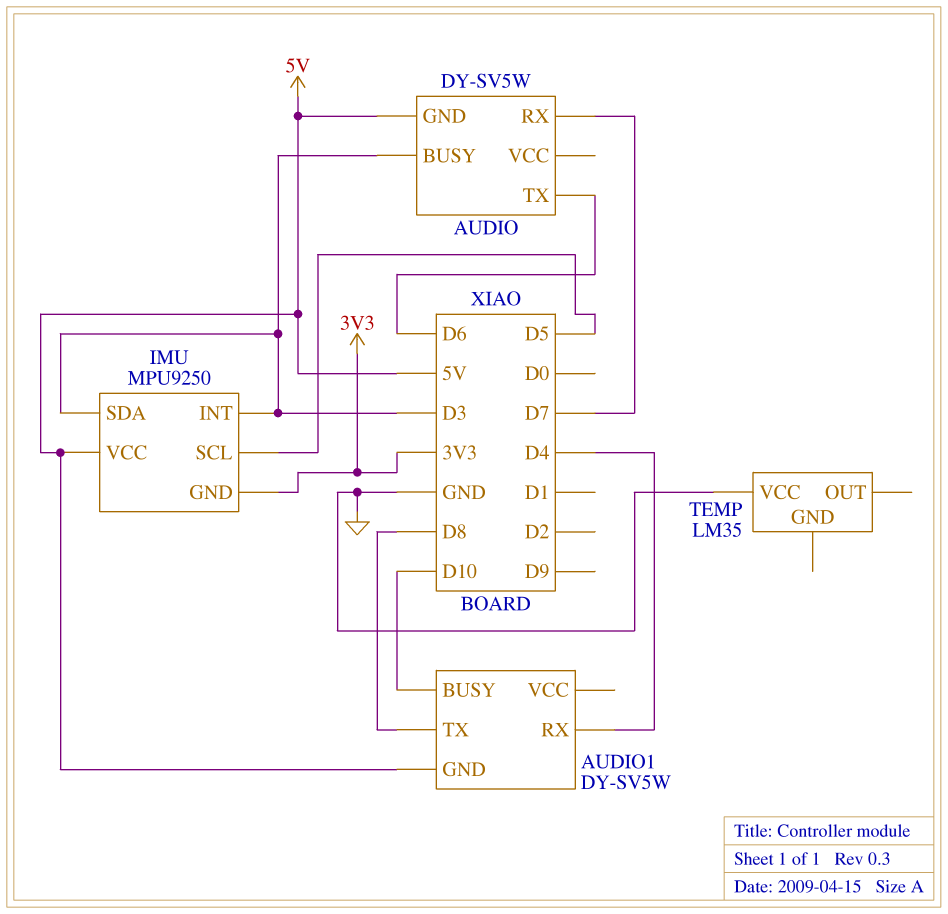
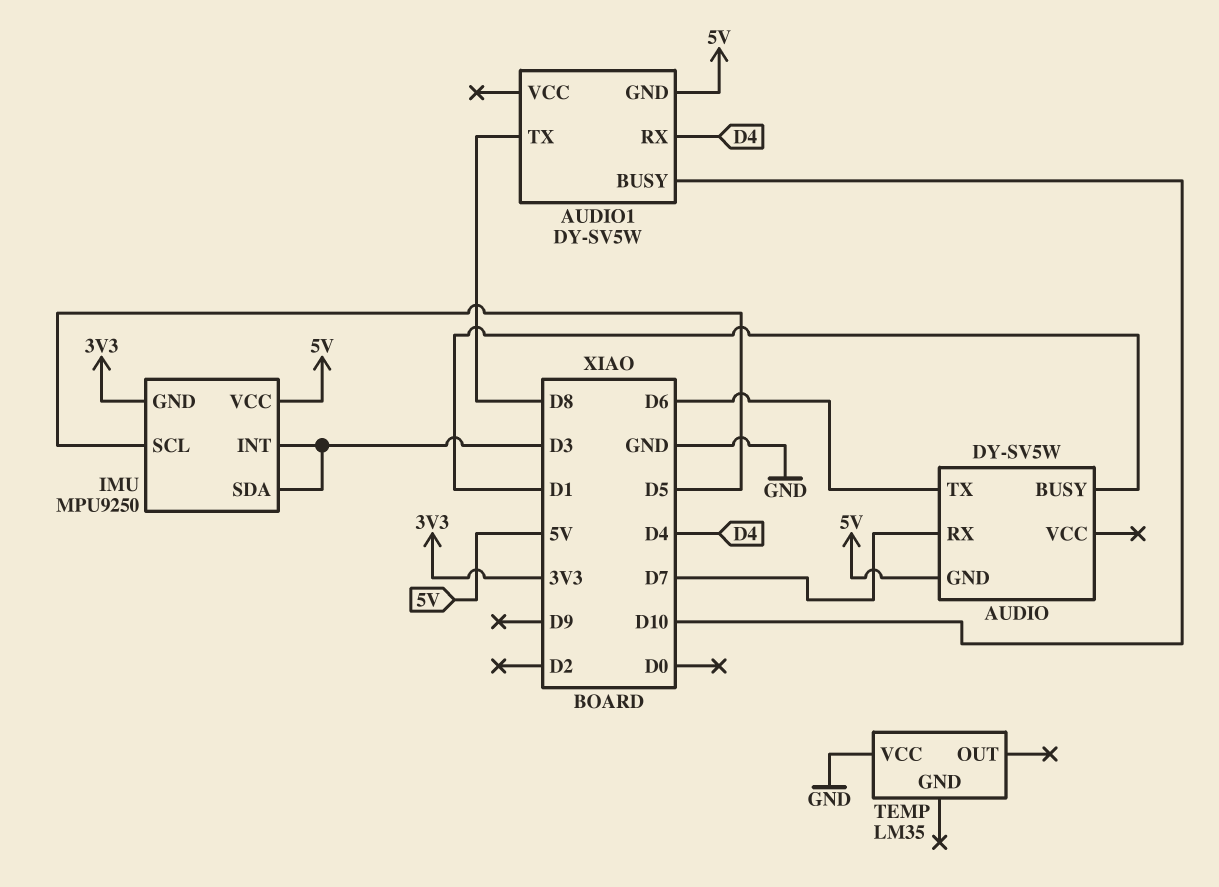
AUDIO pin BUSY: D3 -> D1

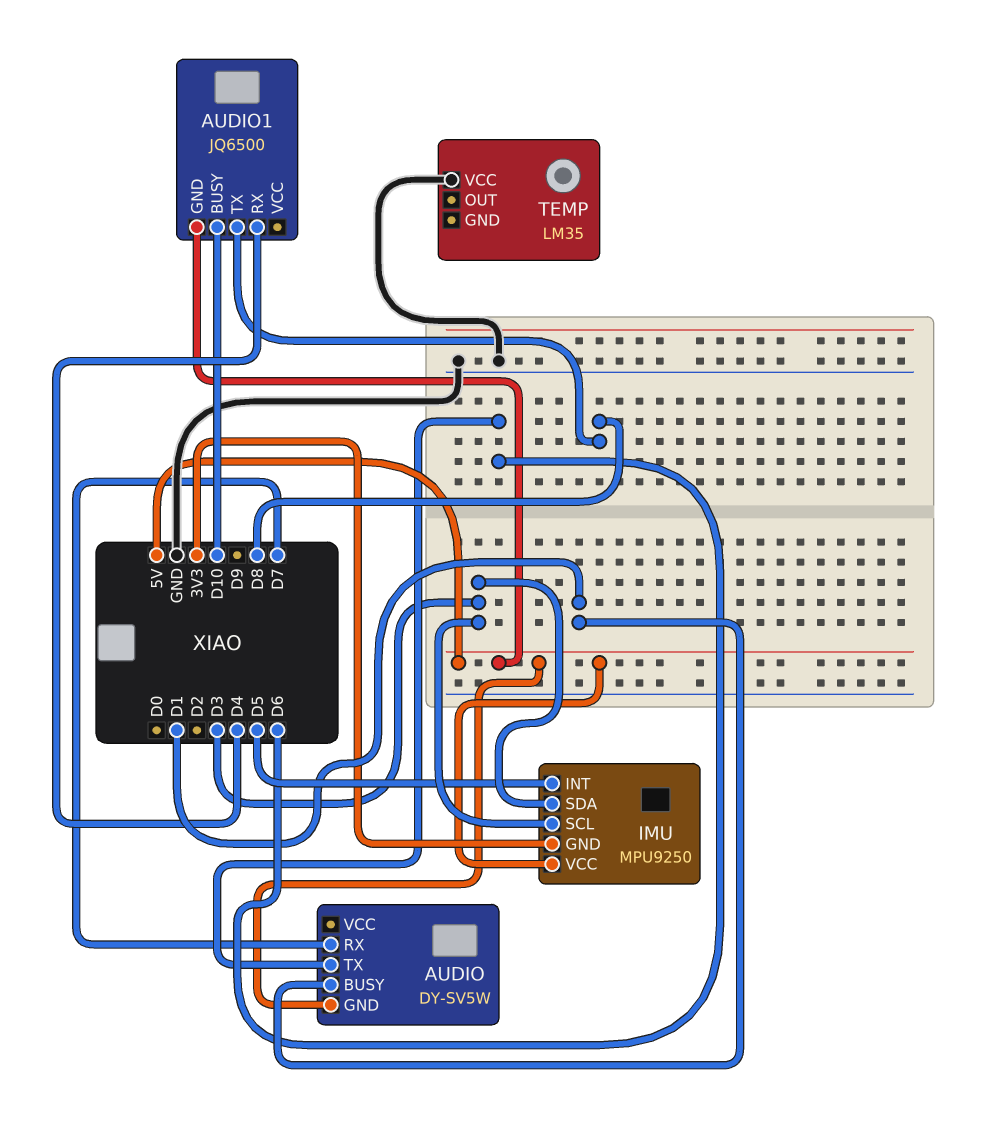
AUDIO1: DY-SV5W -> JQ6500
IMU pin INT: D3 -> D5
IMU pin SCL: D5 -> D3

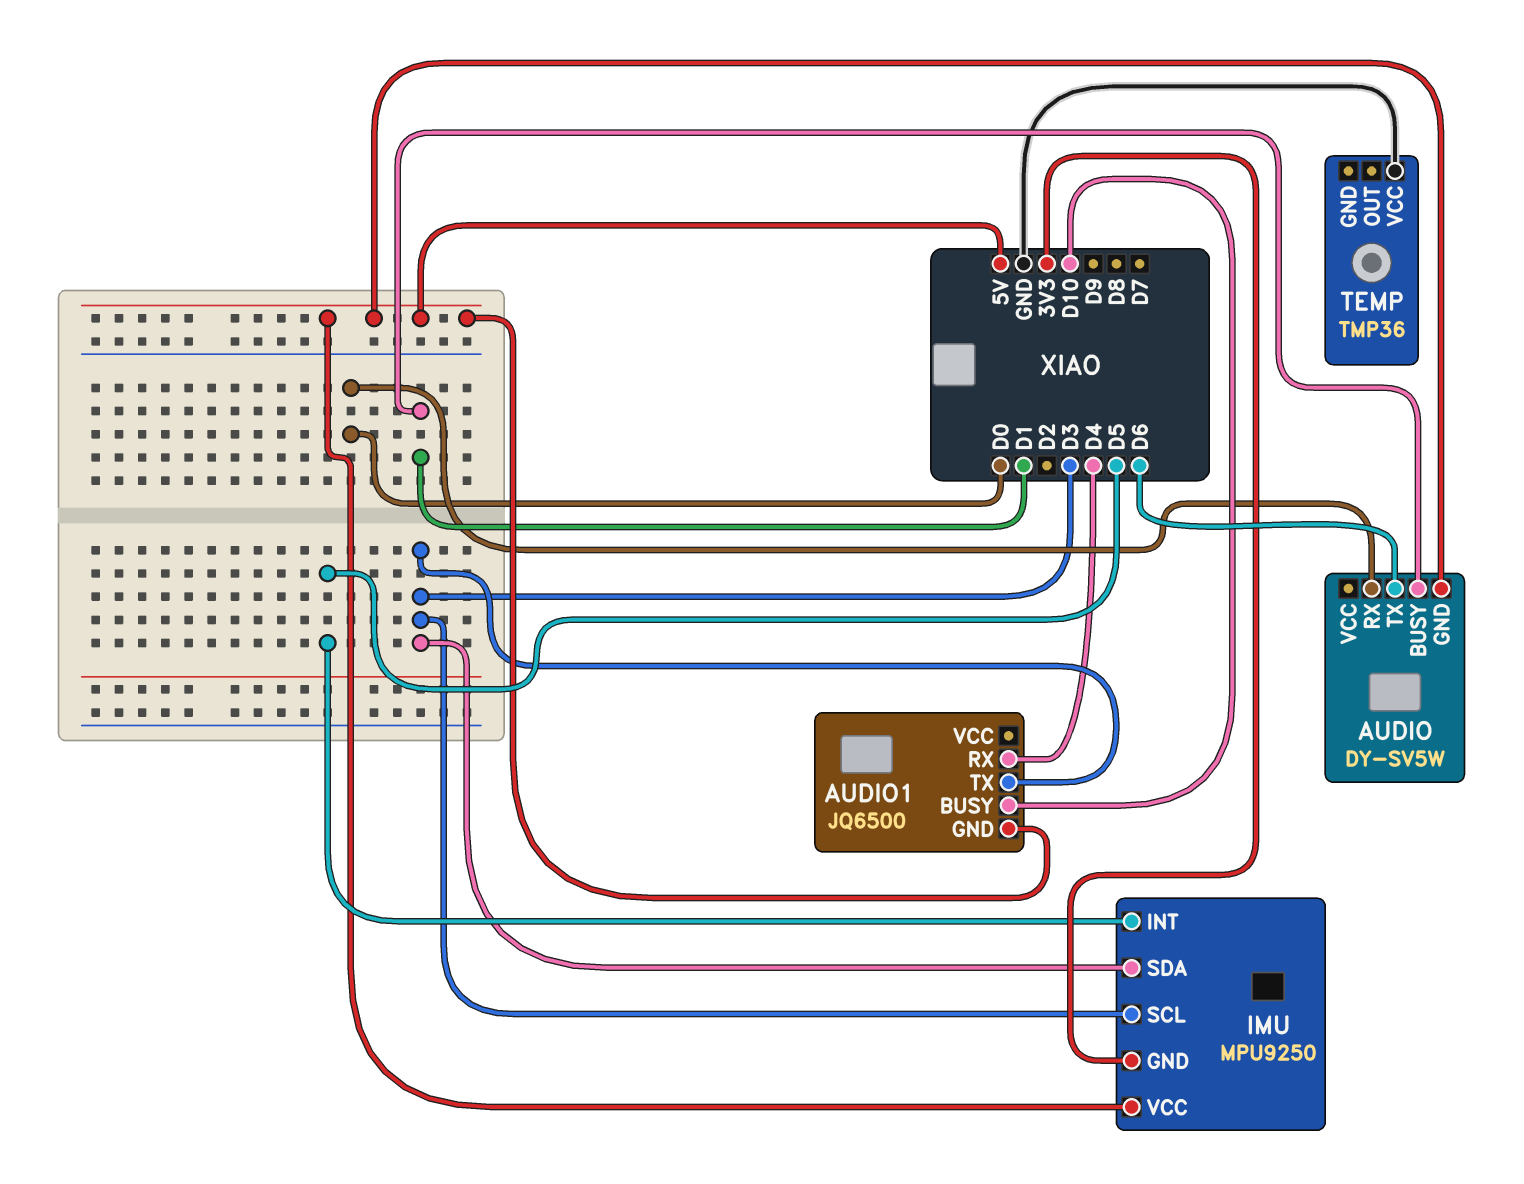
AUDIO pin RX: D7 -> D0
AUDIO1 pin TX: D8 -> D3
TEMP: LM35 -> TMP36

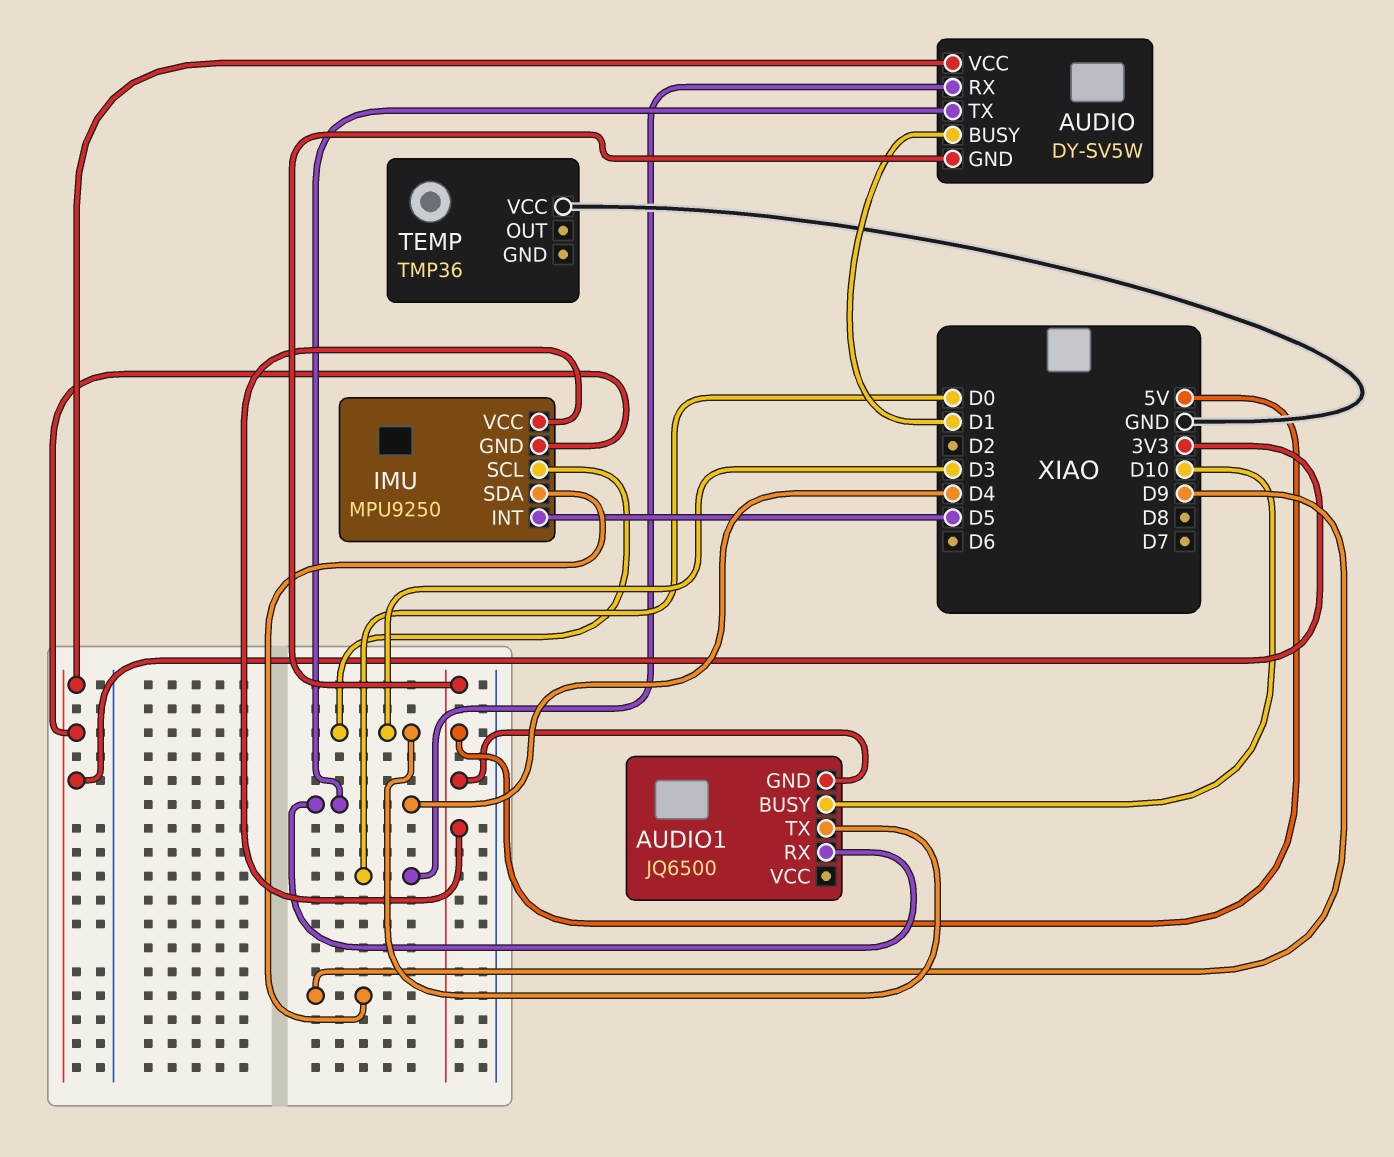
AUDIO pin TX: D6 -> D4
AUDIO pin VCC: none -> 3V3
IMU pin SDA: D3 -> D9

